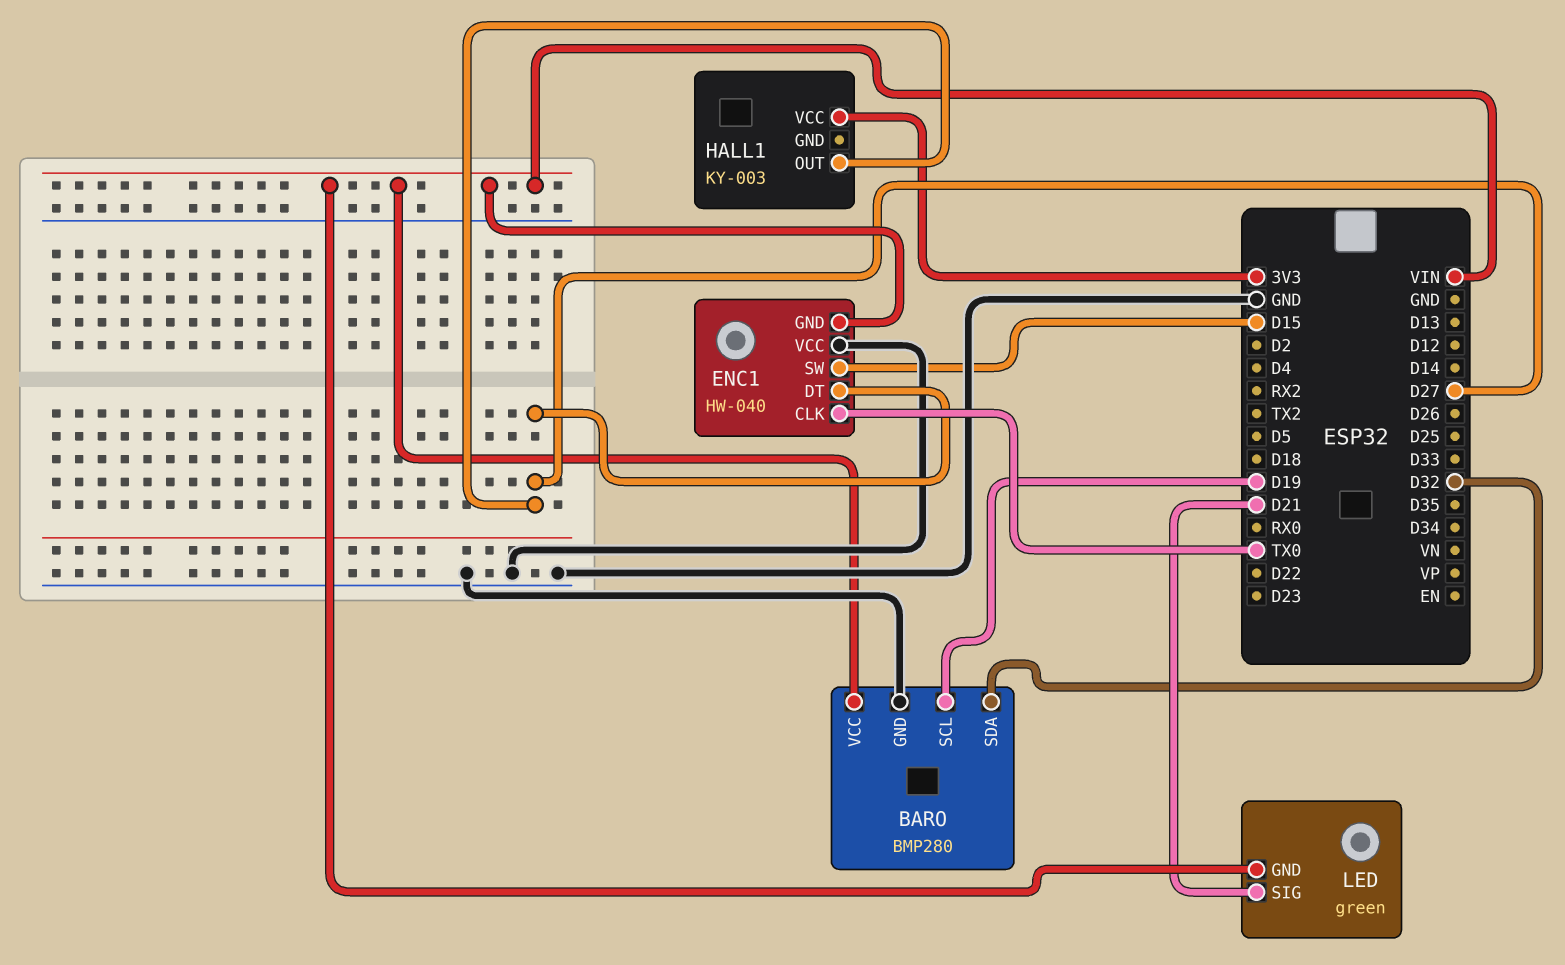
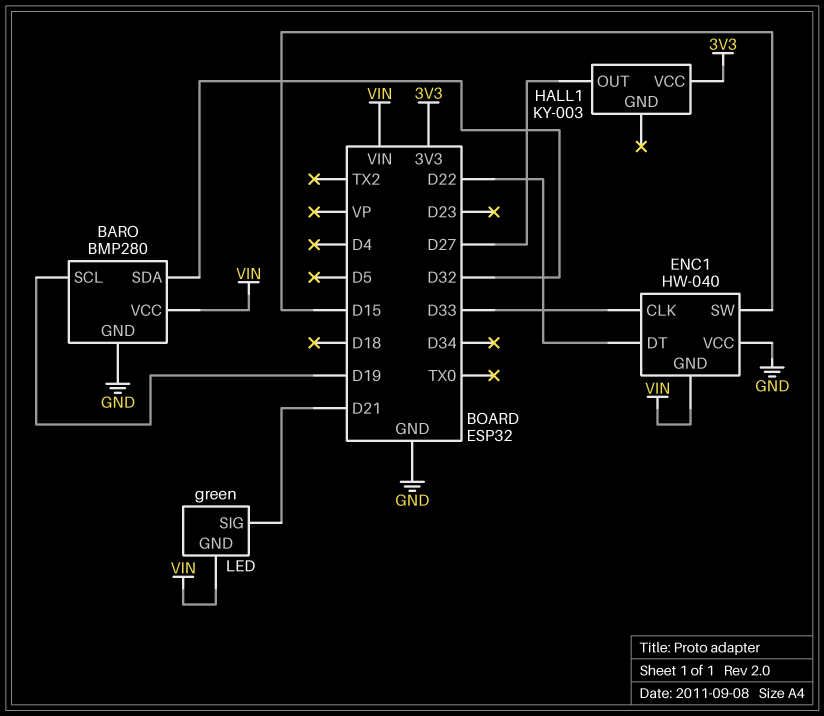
ENC1 pin CLK: TX0 -> D33
ENC1 pin DT: D27 -> D22

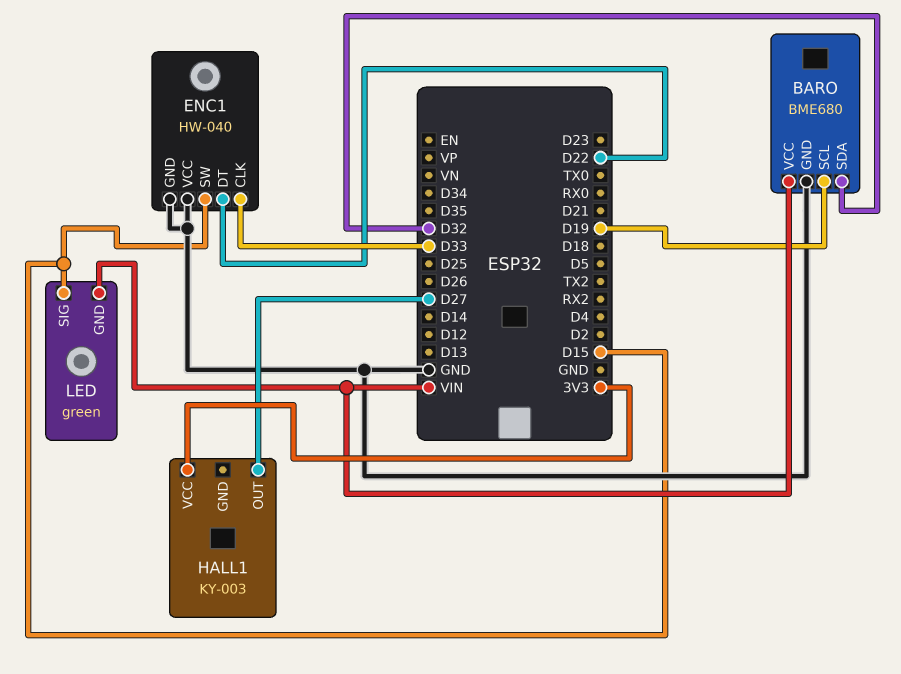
BARO: BMP280 -> BME680
ENC1 pin GND: VIN -> GND
LED pin SIG: D21 -> D15

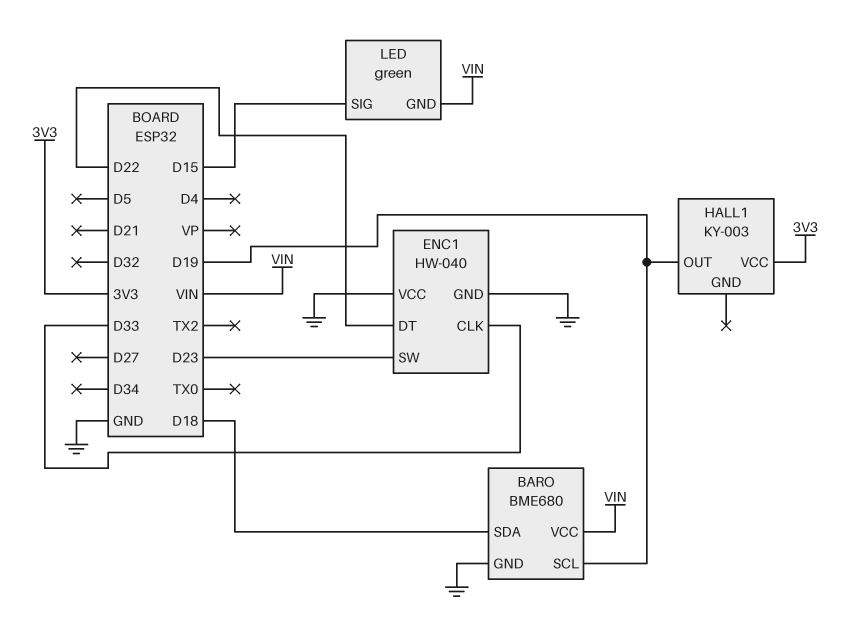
BARO pin SDA: D32 -> D18
ENC1 pin SW: D15 -> D23
HALL1 pin OUT: D27 -> D19

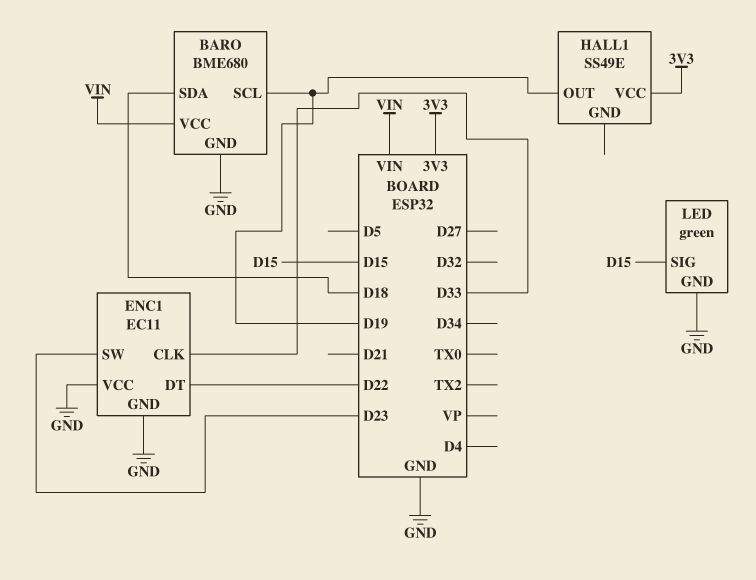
ENC1: HW-040 -> EC11
HALL1: KY-003 -> SS49E
LED pin GND: VIN -> GND

